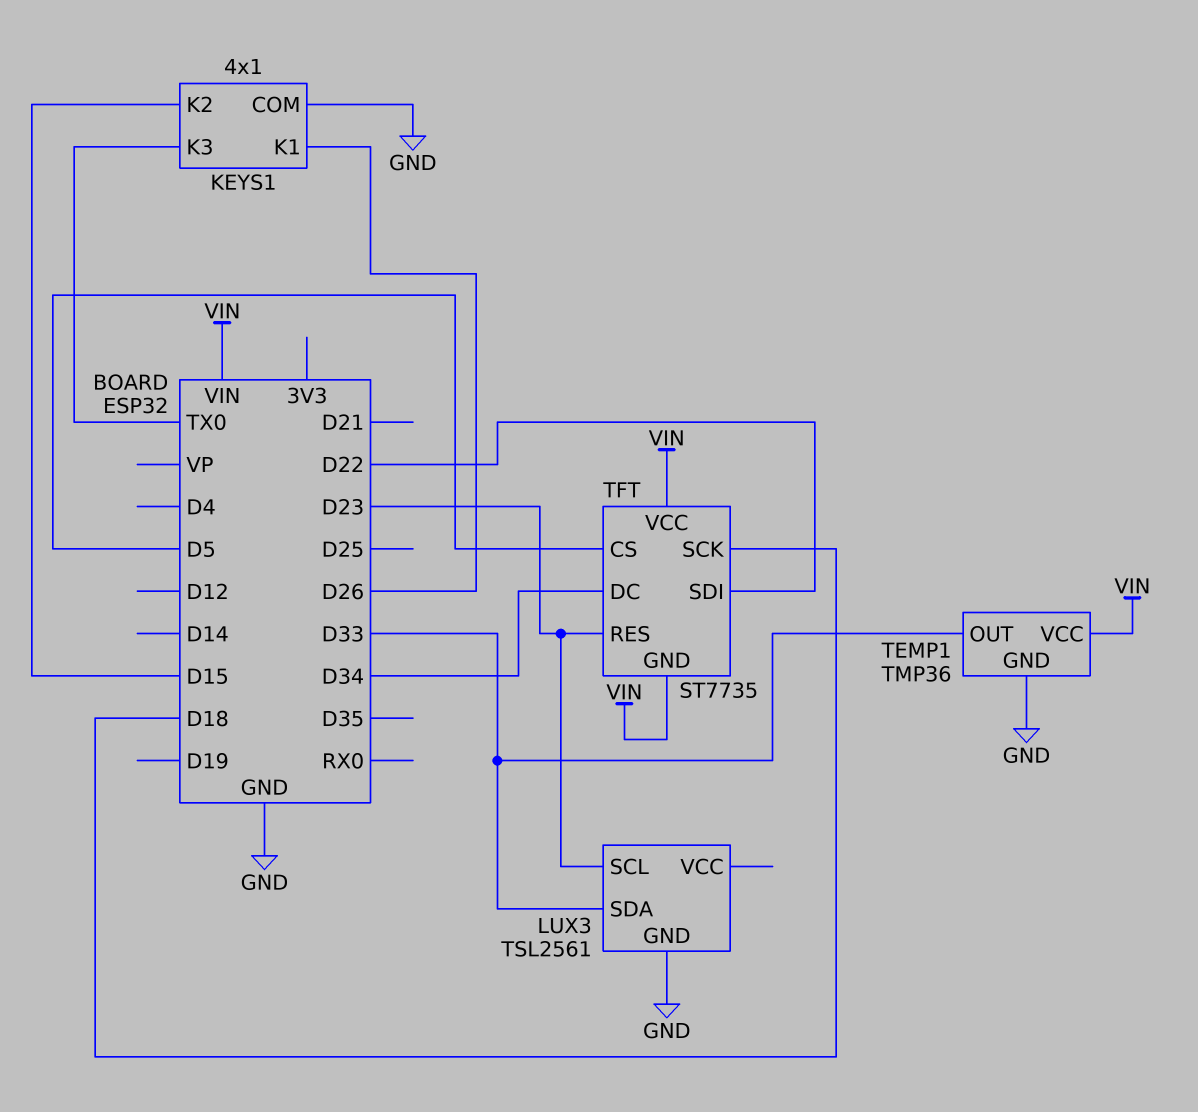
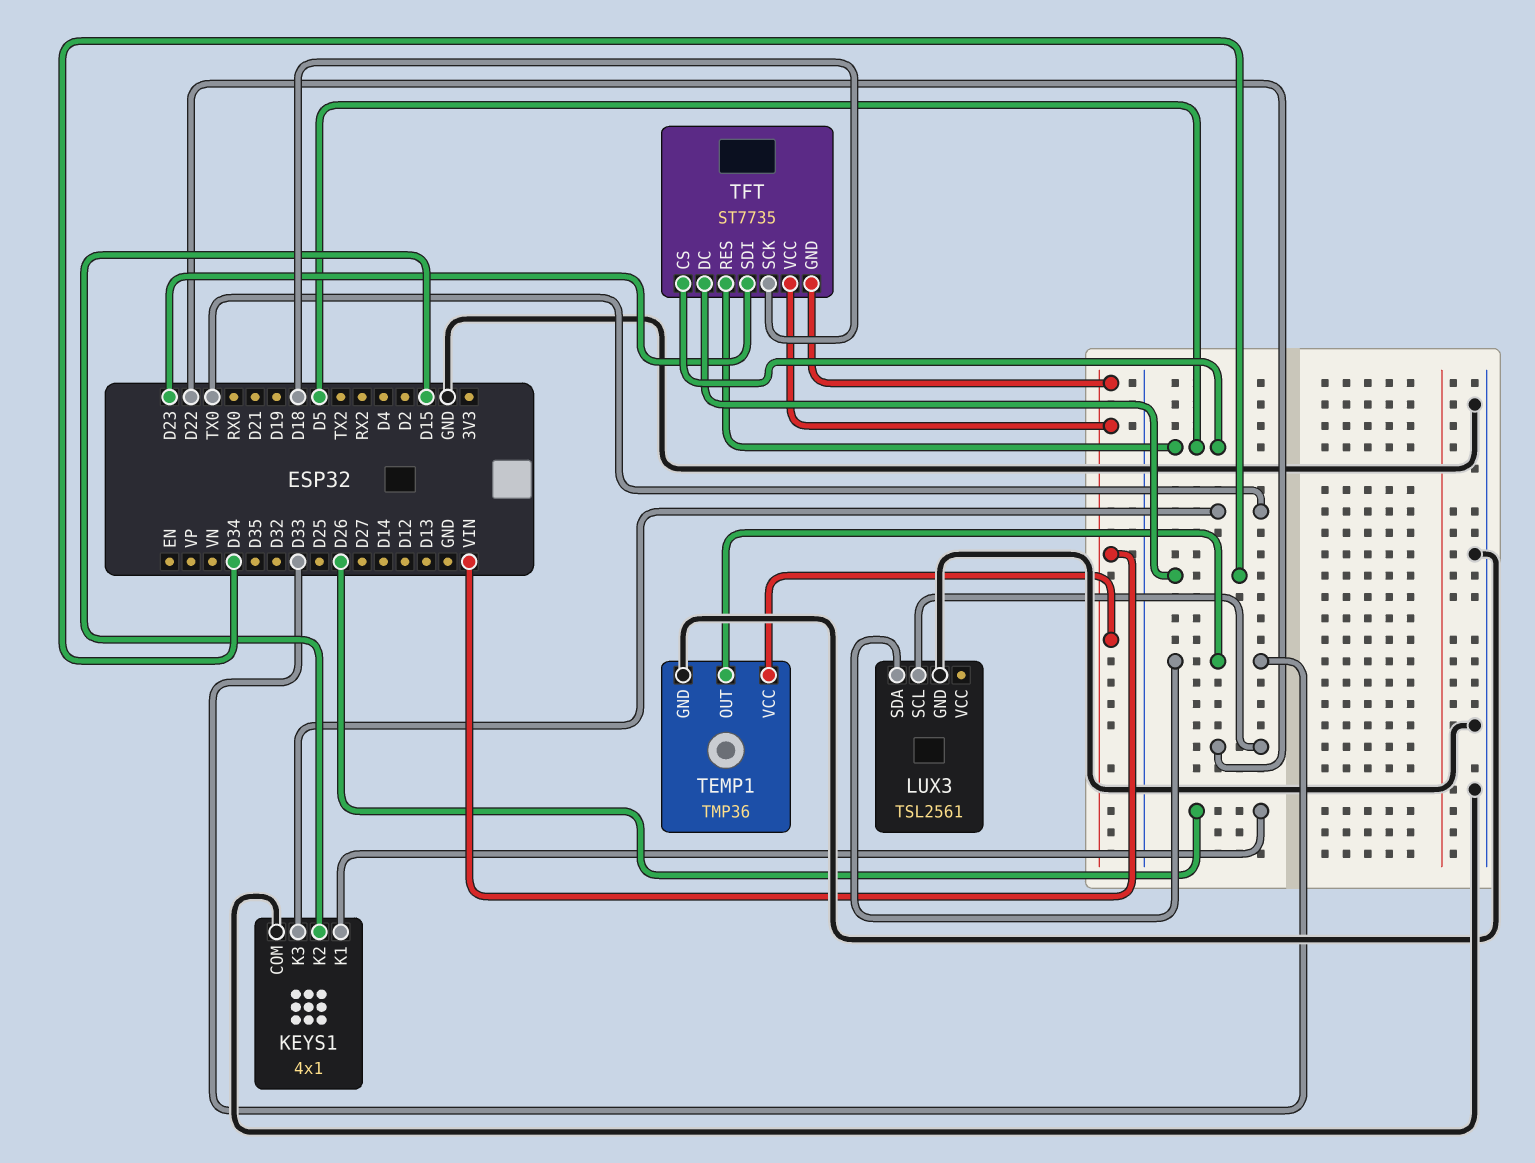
LUX3 pin SCL: D23 -> D22
TFT pin RES: D23 -> D5
TFT pin SDI: D22 -> D23

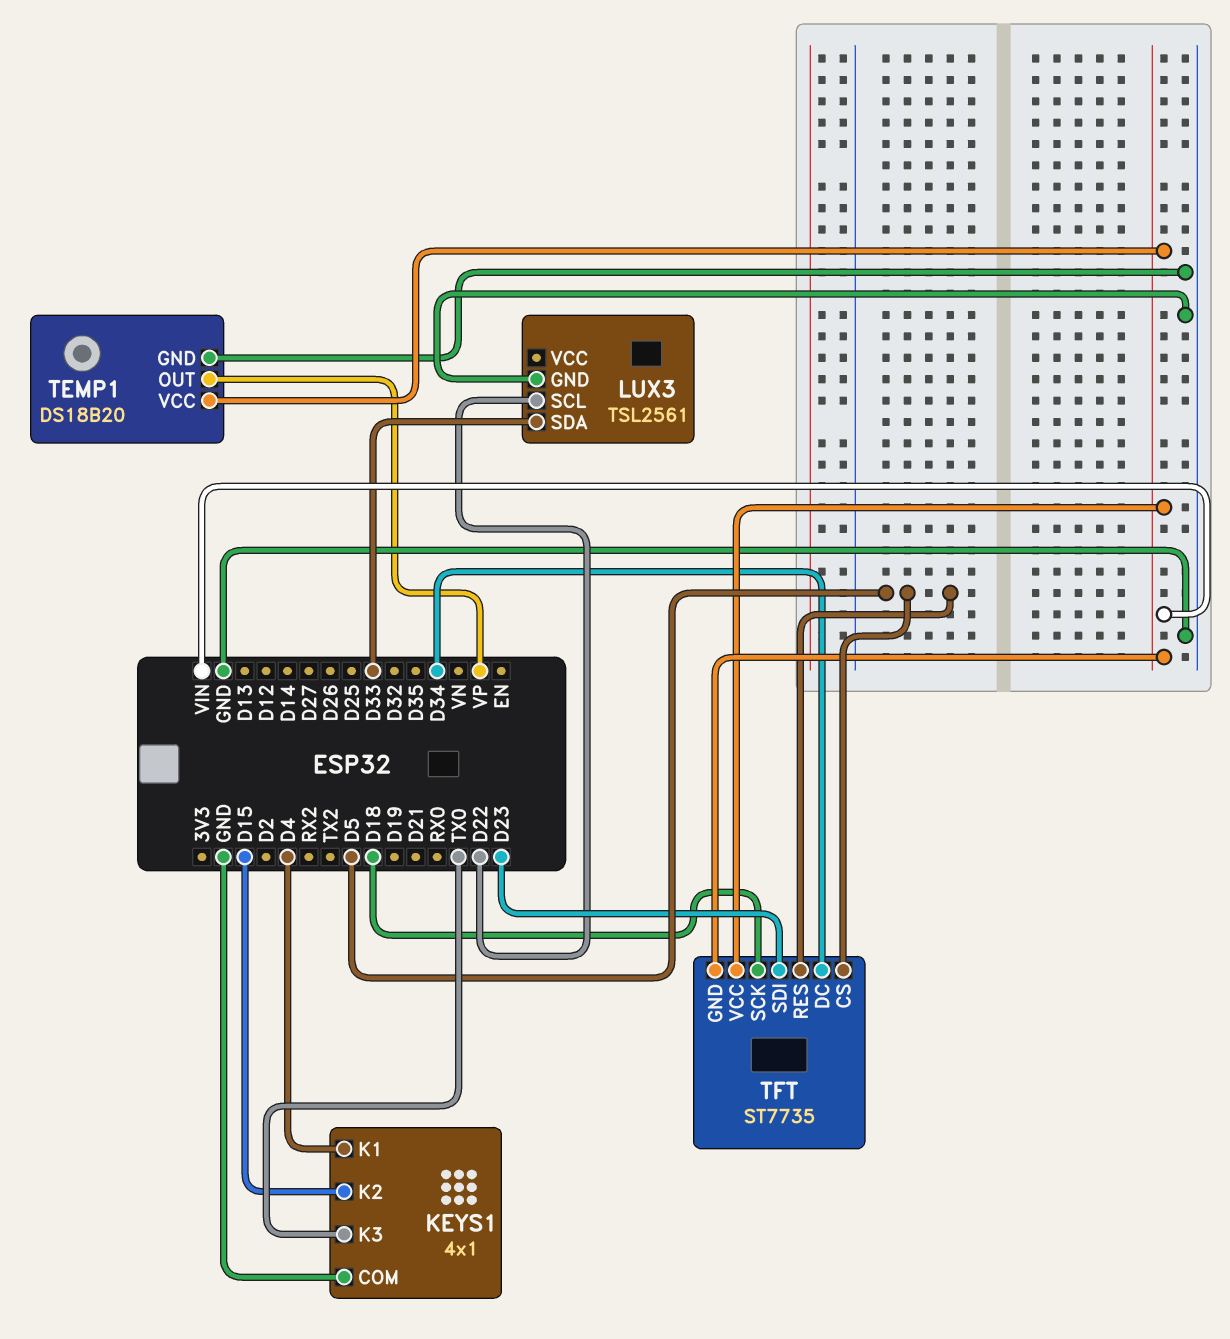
KEYS1 pin K1: D26 -> D4
TEMP1: TMP36 -> DS18B20
TEMP1 pin OUT: D33 -> VP

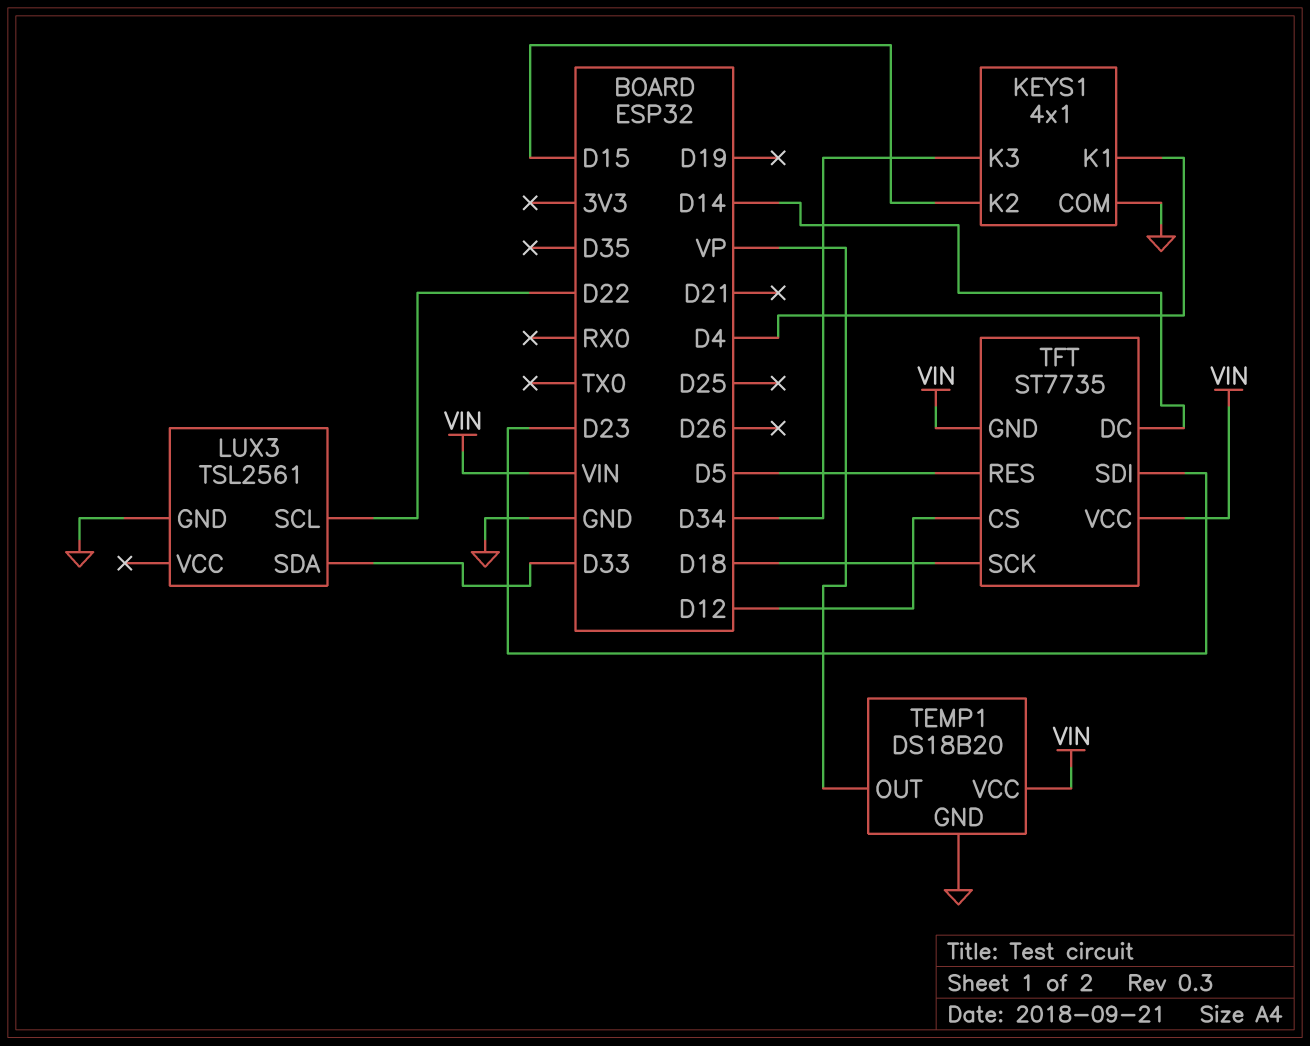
KEYS1 pin K3: TX0 -> D34
TFT pin CS: D5 -> D12
TFT pin DC: D34 -> D14

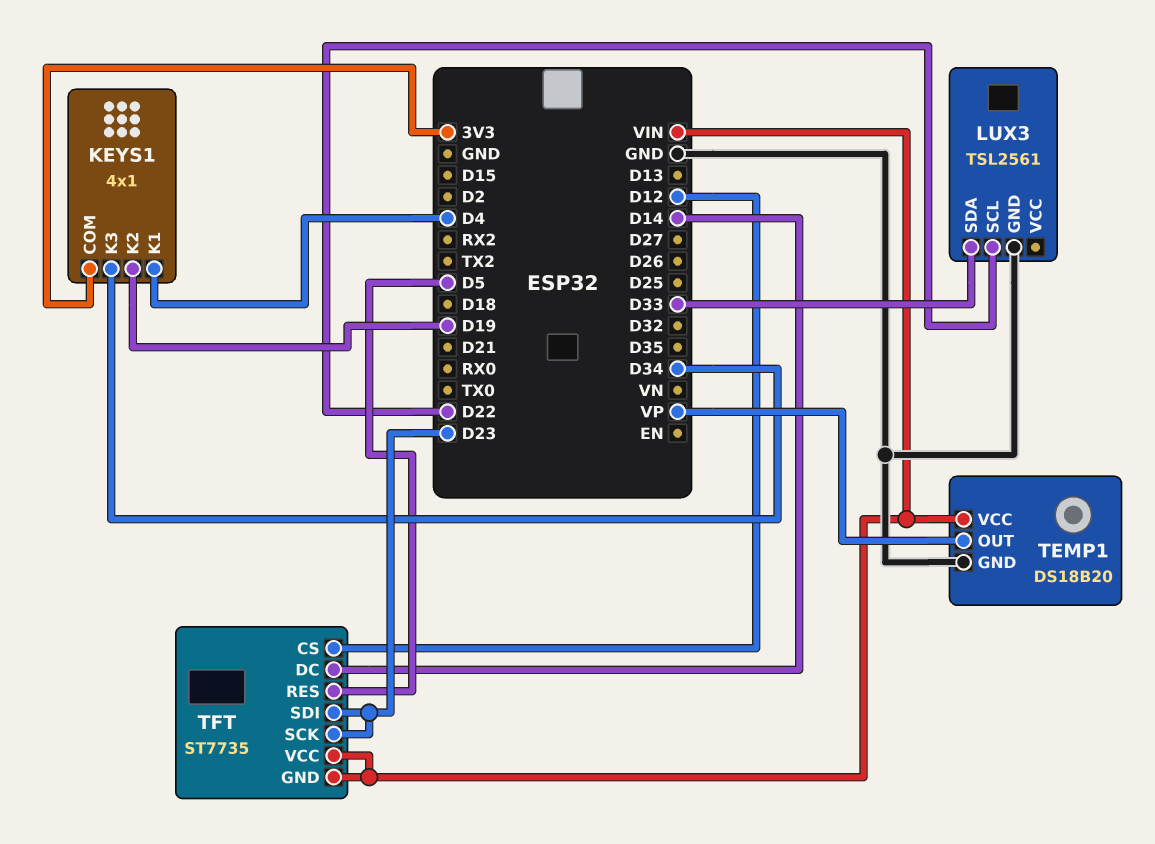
KEYS1 pin COM: GND -> 3V3
KEYS1 pin K2: D15 -> D19
TFT pin SCK: D18 -> D23

